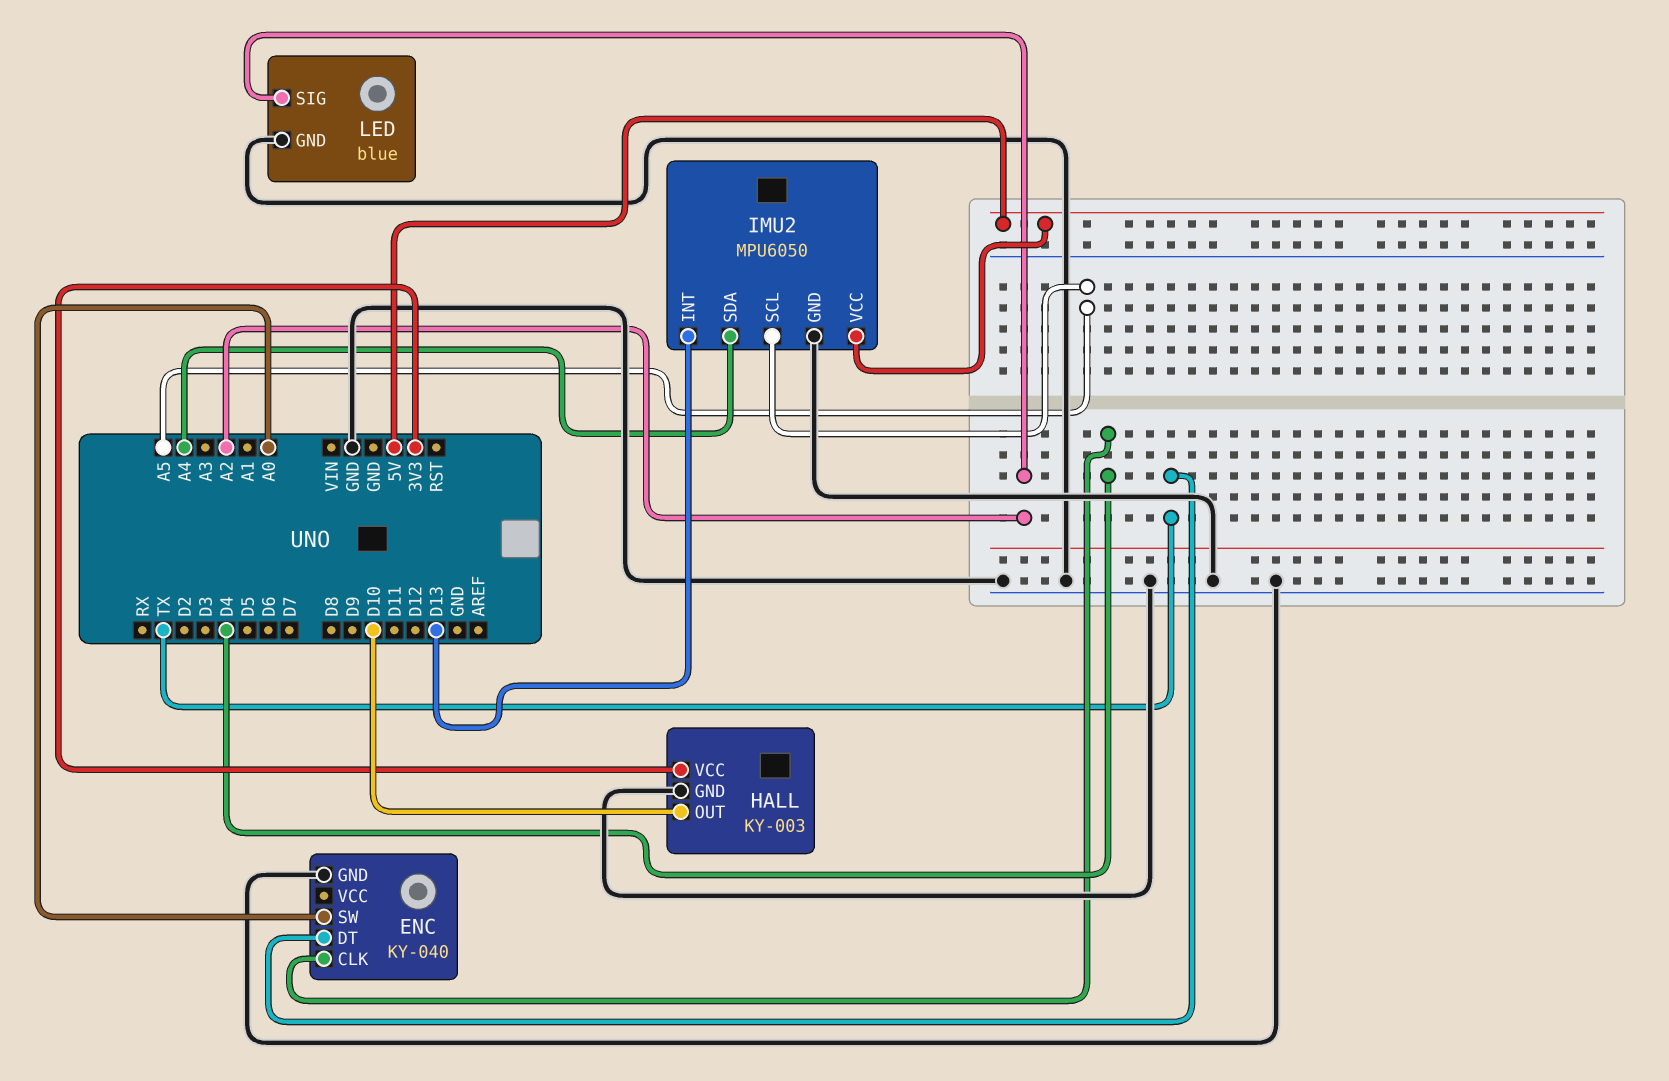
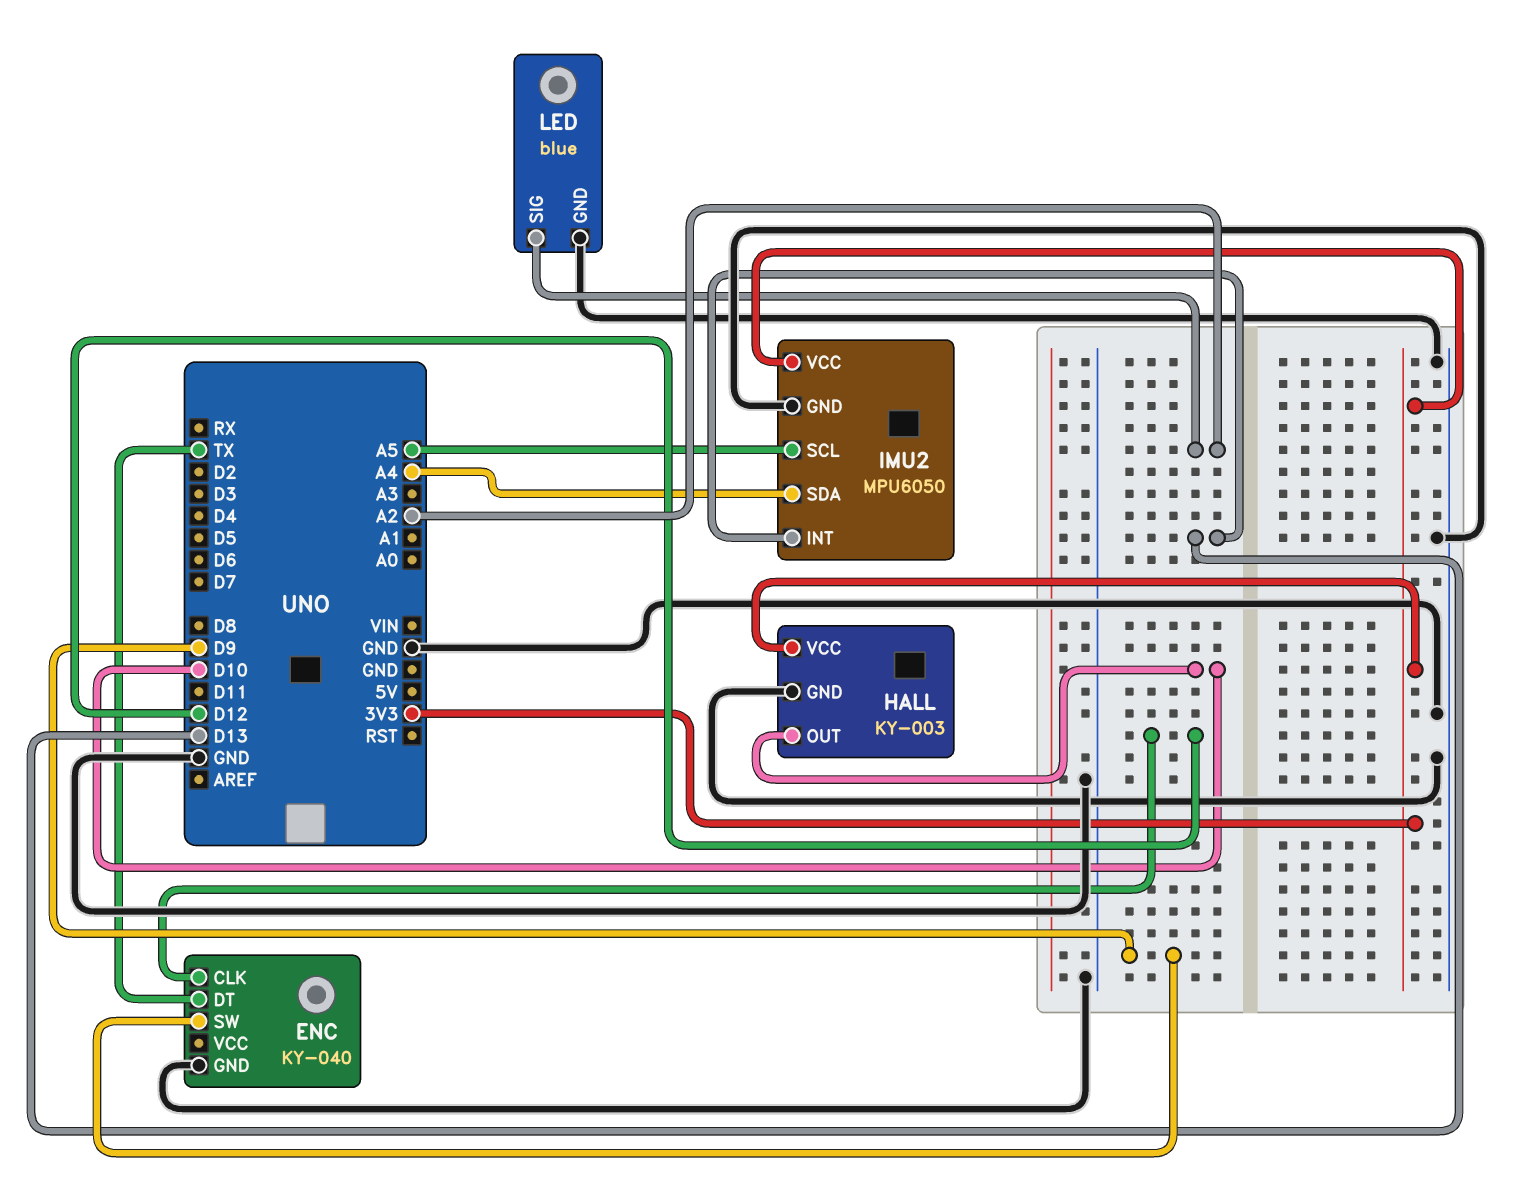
ENC pin CLK: D4 -> D12
ENC pin SW: A0 -> D9
IMU2 pin VCC: 5V -> 3V3

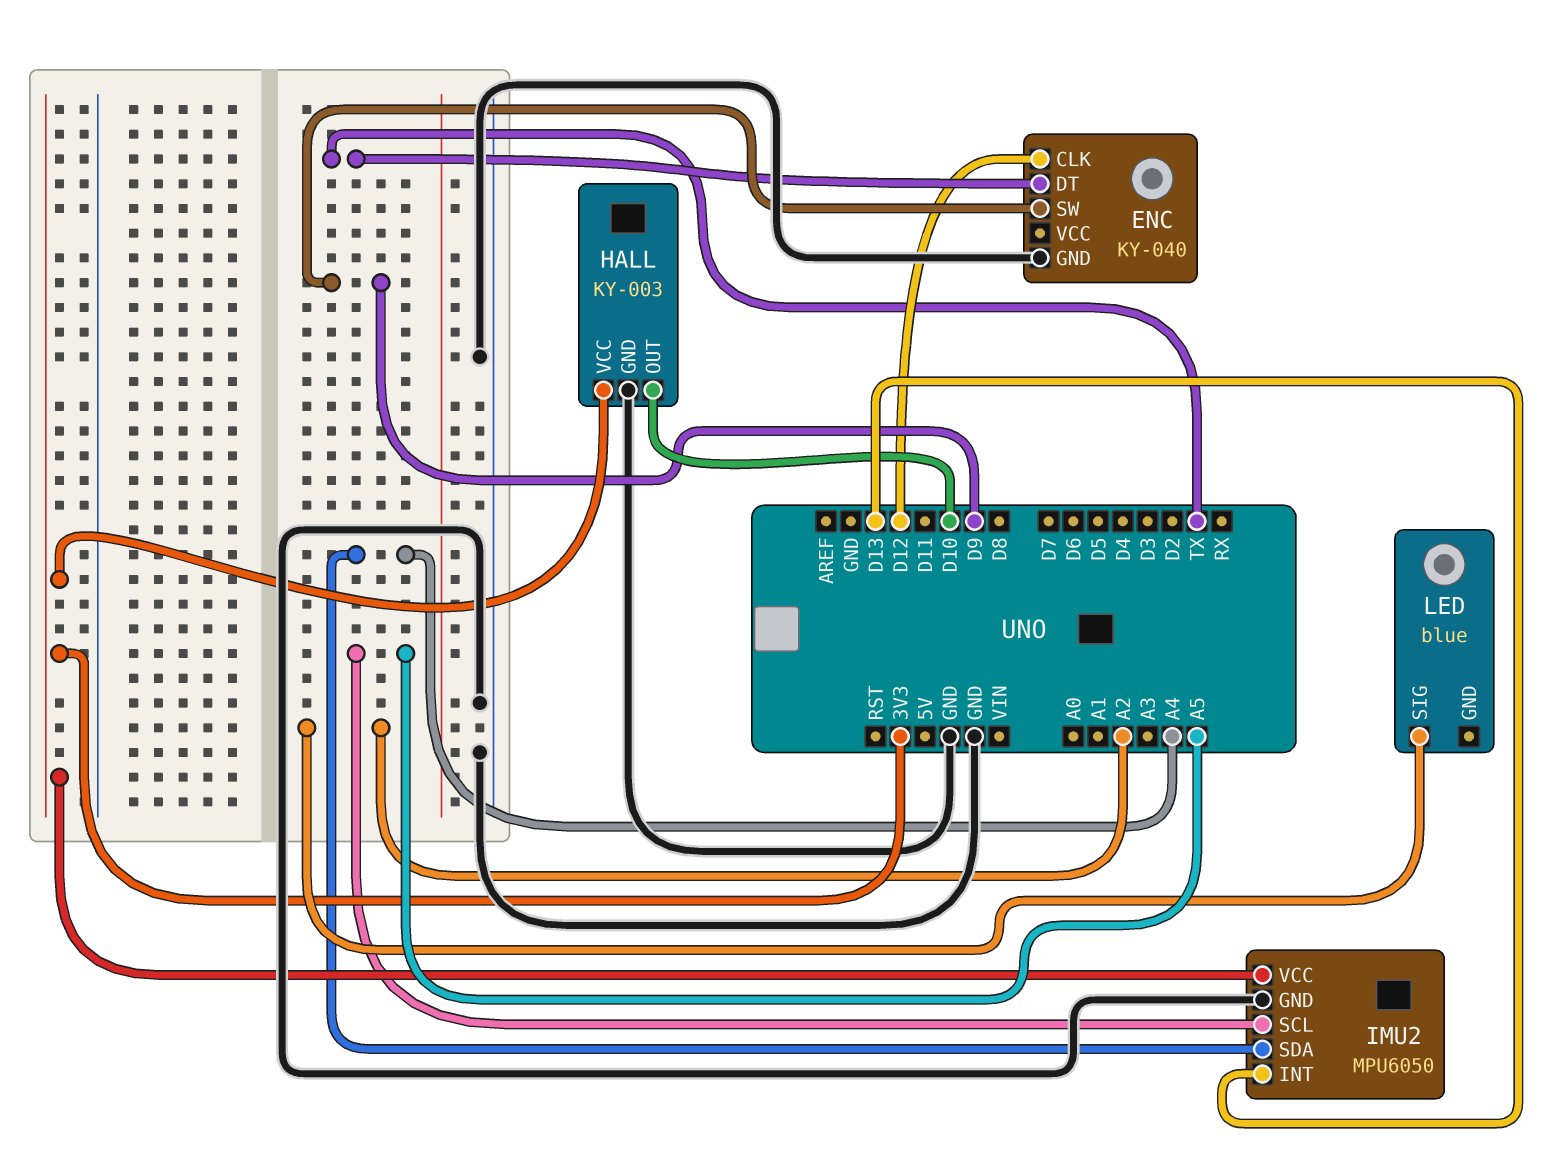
LED pin GND: GND -> none

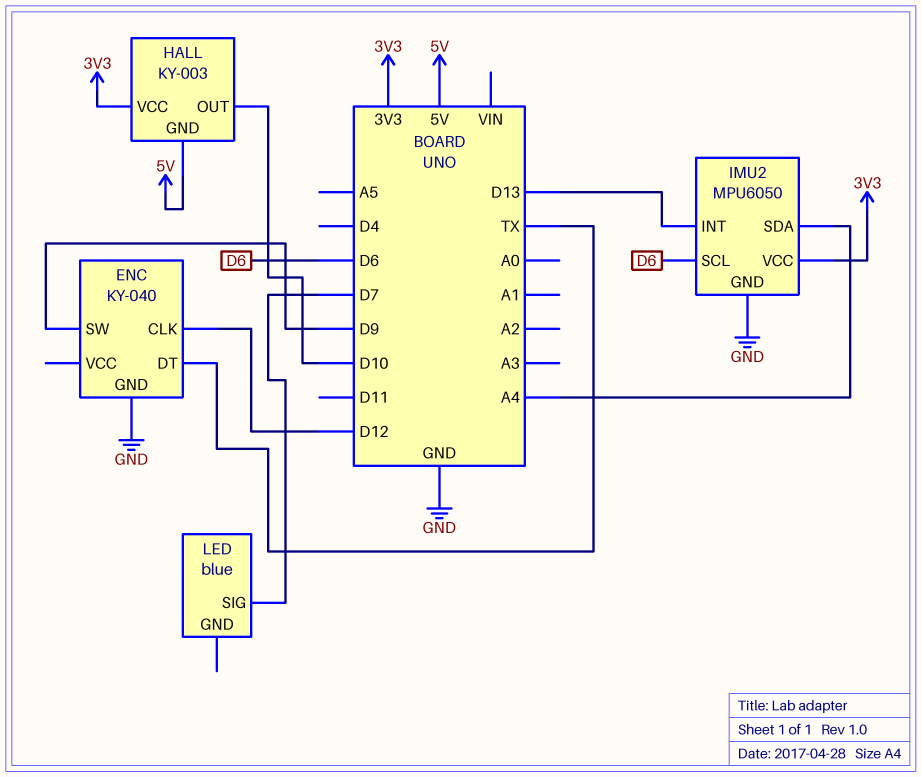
HALL pin GND: GND -> 5V
IMU2 pin SCL: A5 -> D6
LED pin SIG: A2 -> D7

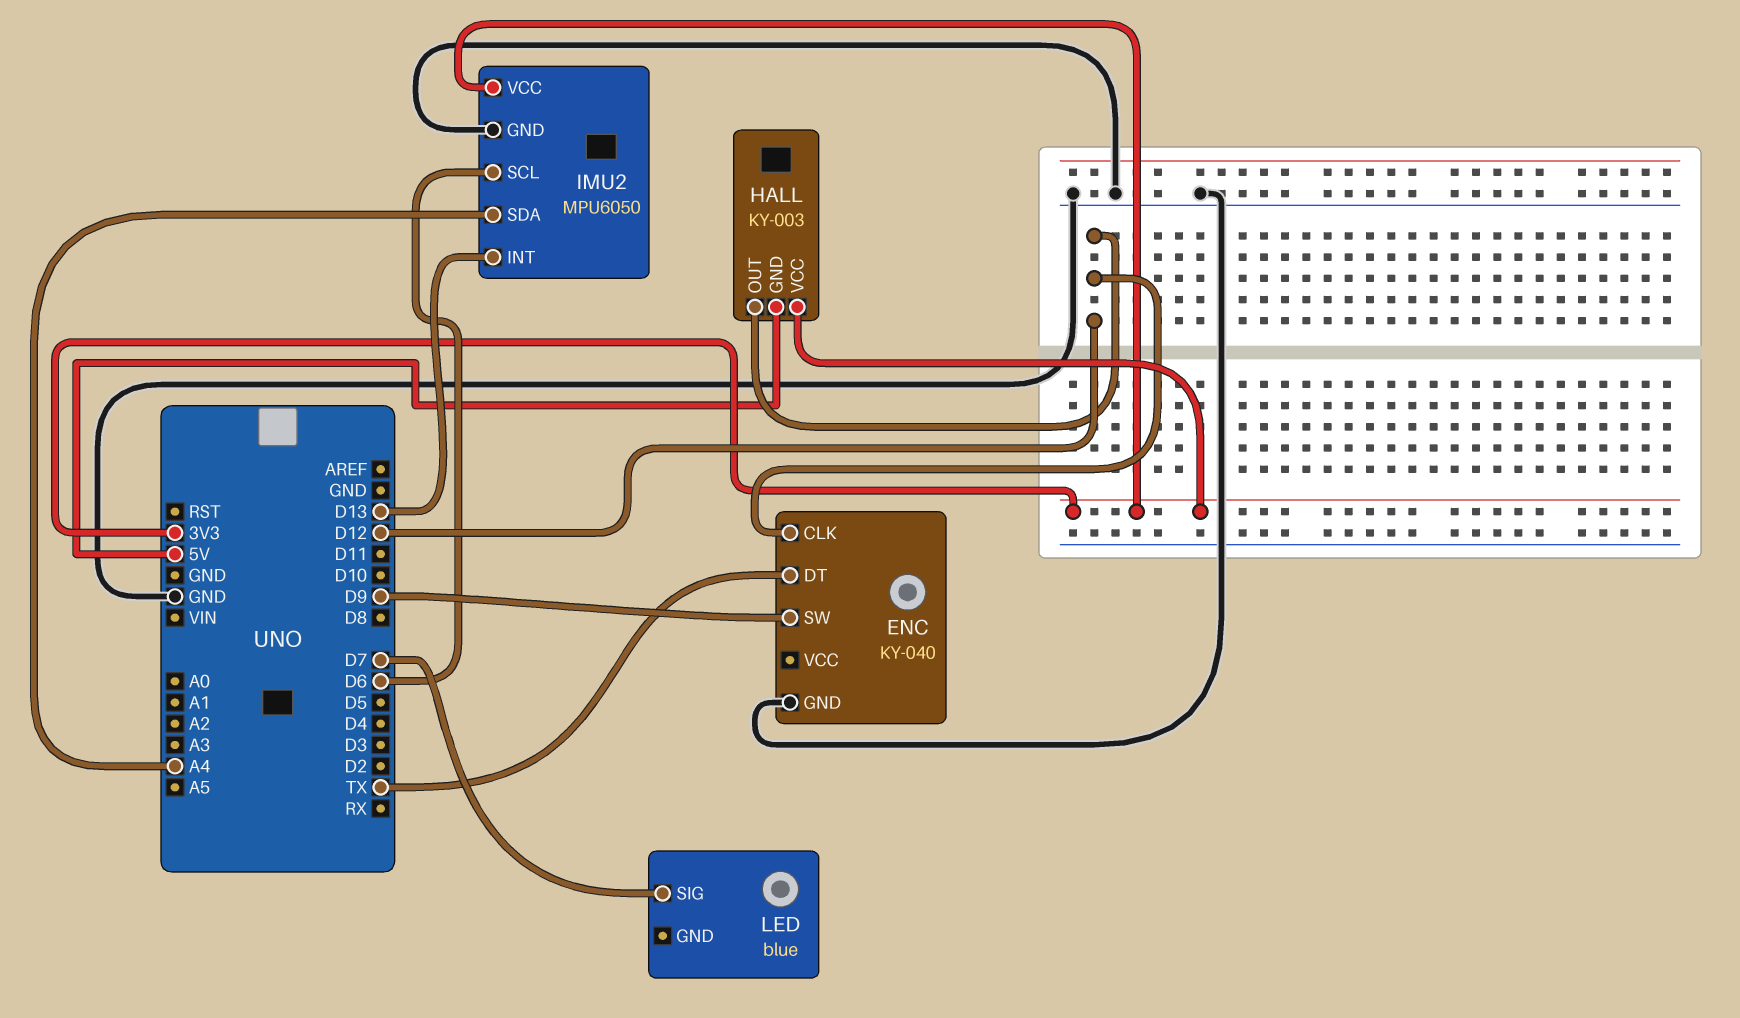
HALL pin OUT: D10 -> D12

